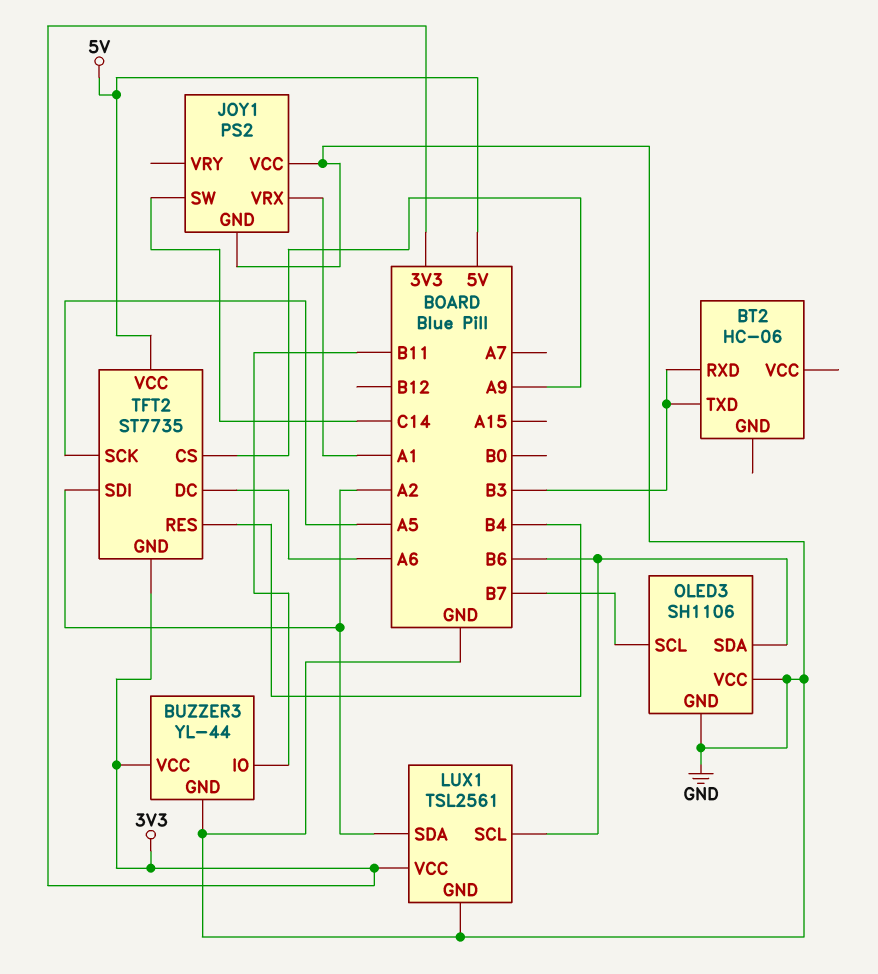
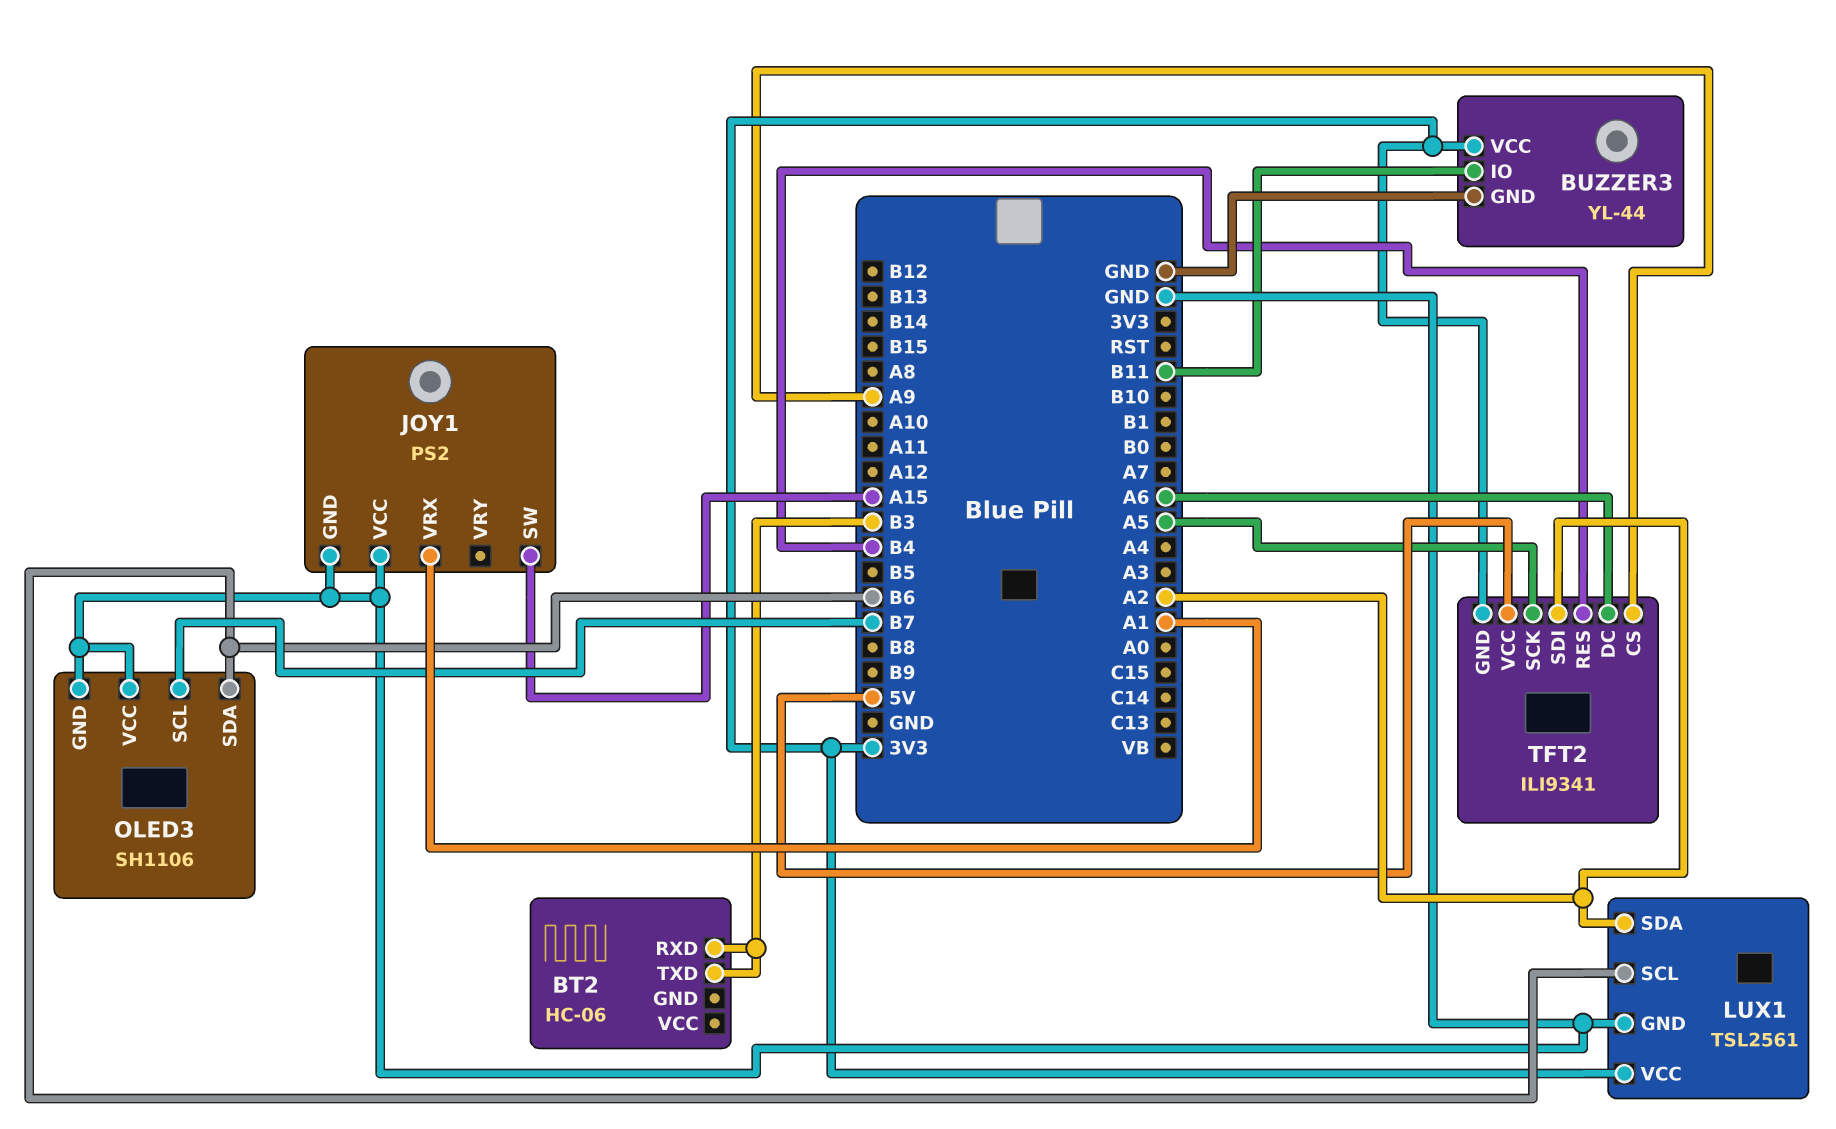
JOY1 pin SW: C14 -> A15
TFT2: ST7735 -> ILI9341

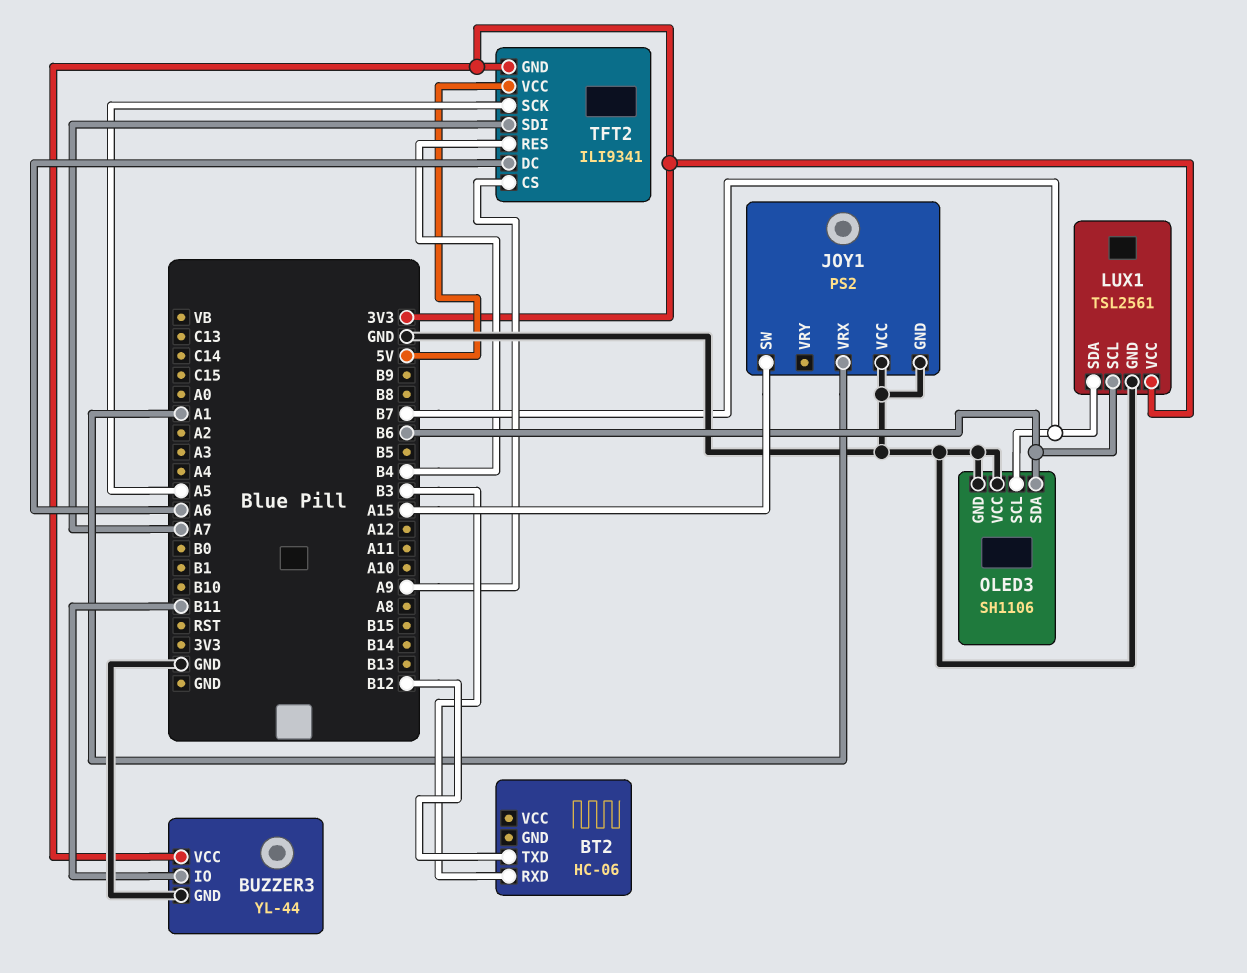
BT2 pin TXD: B3 -> B12
LUX1 pin SDA: A2 -> B7
TFT2 pin SDI: A2 -> A7

